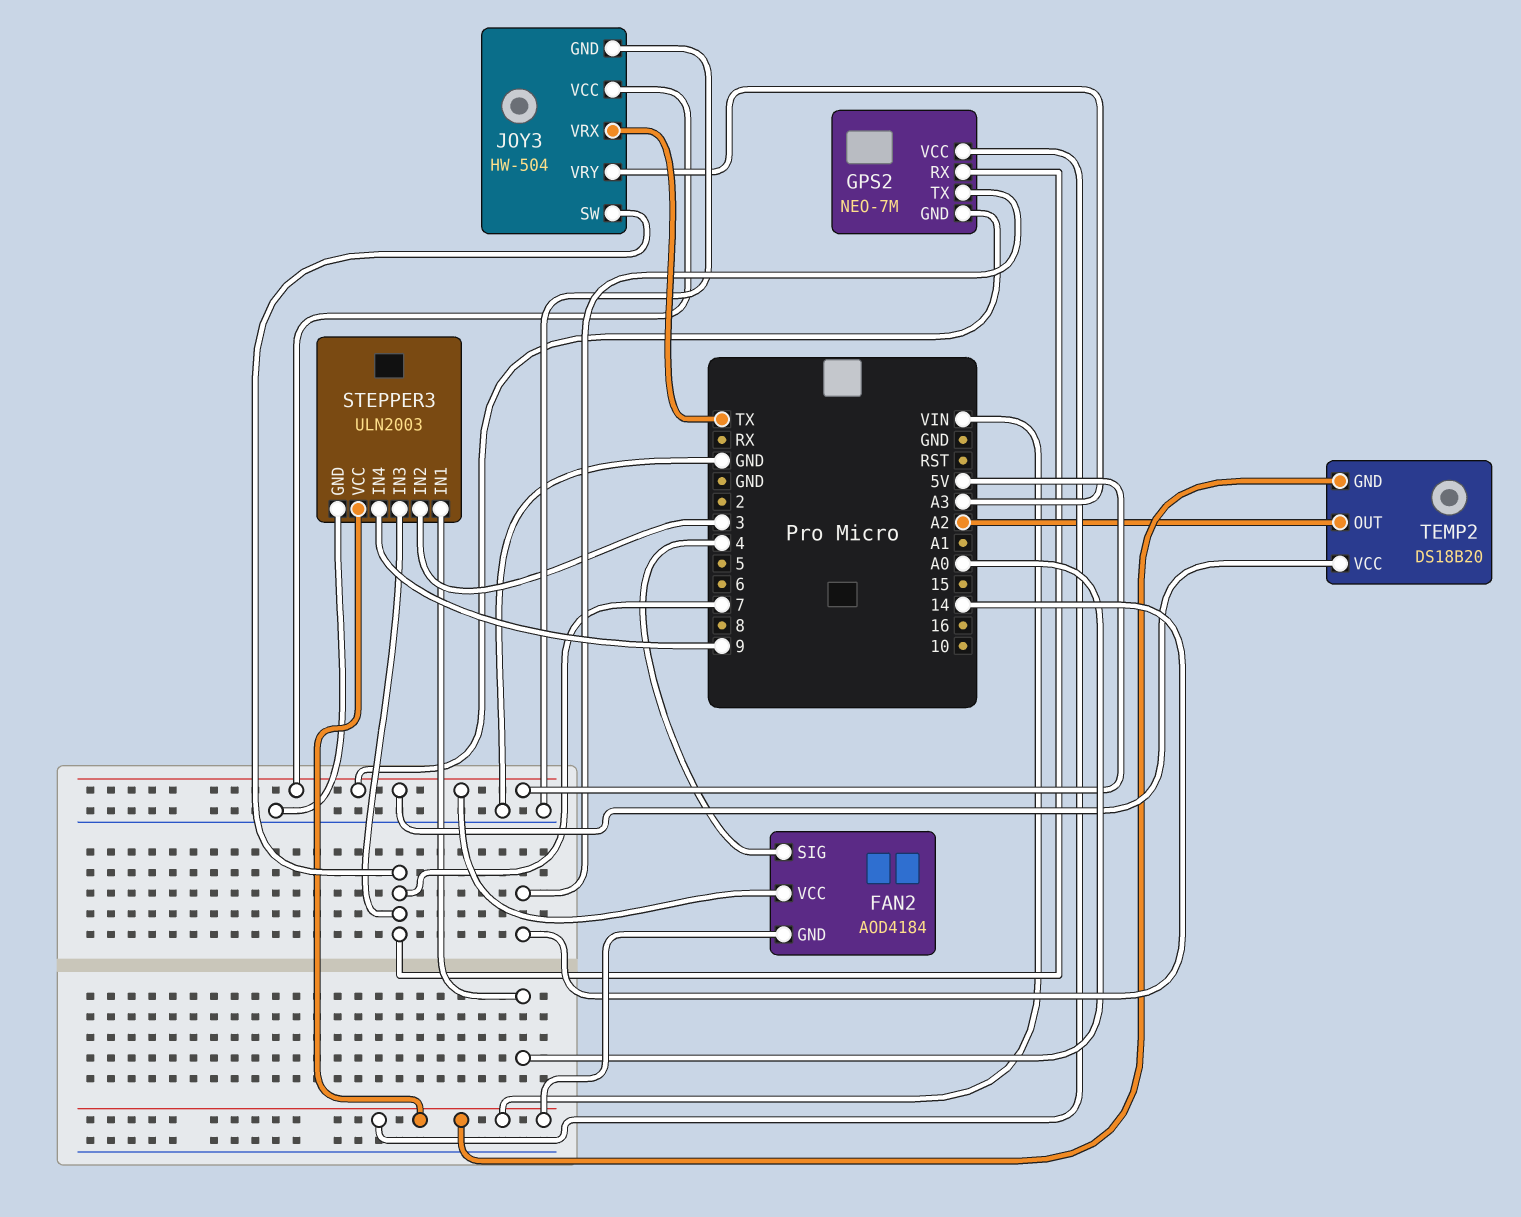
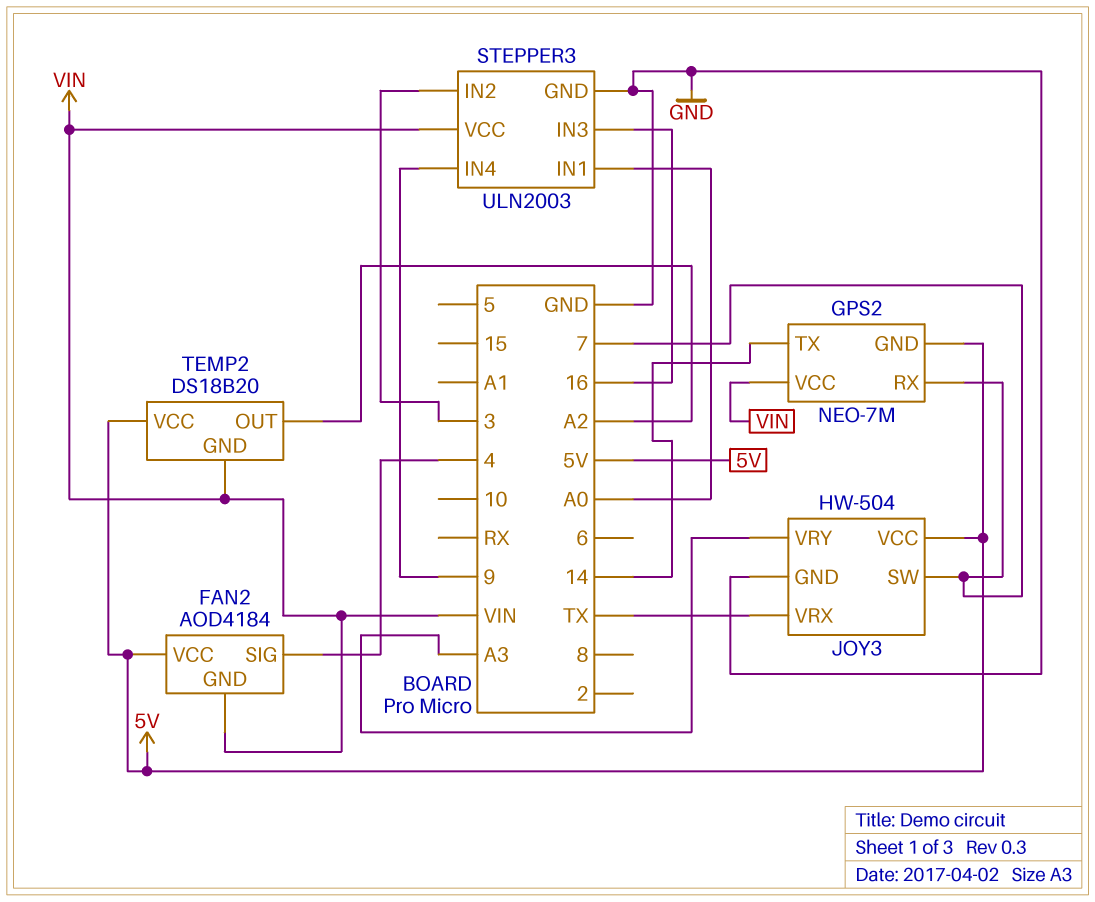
STEPPER3 pin IN3: 7 -> 16

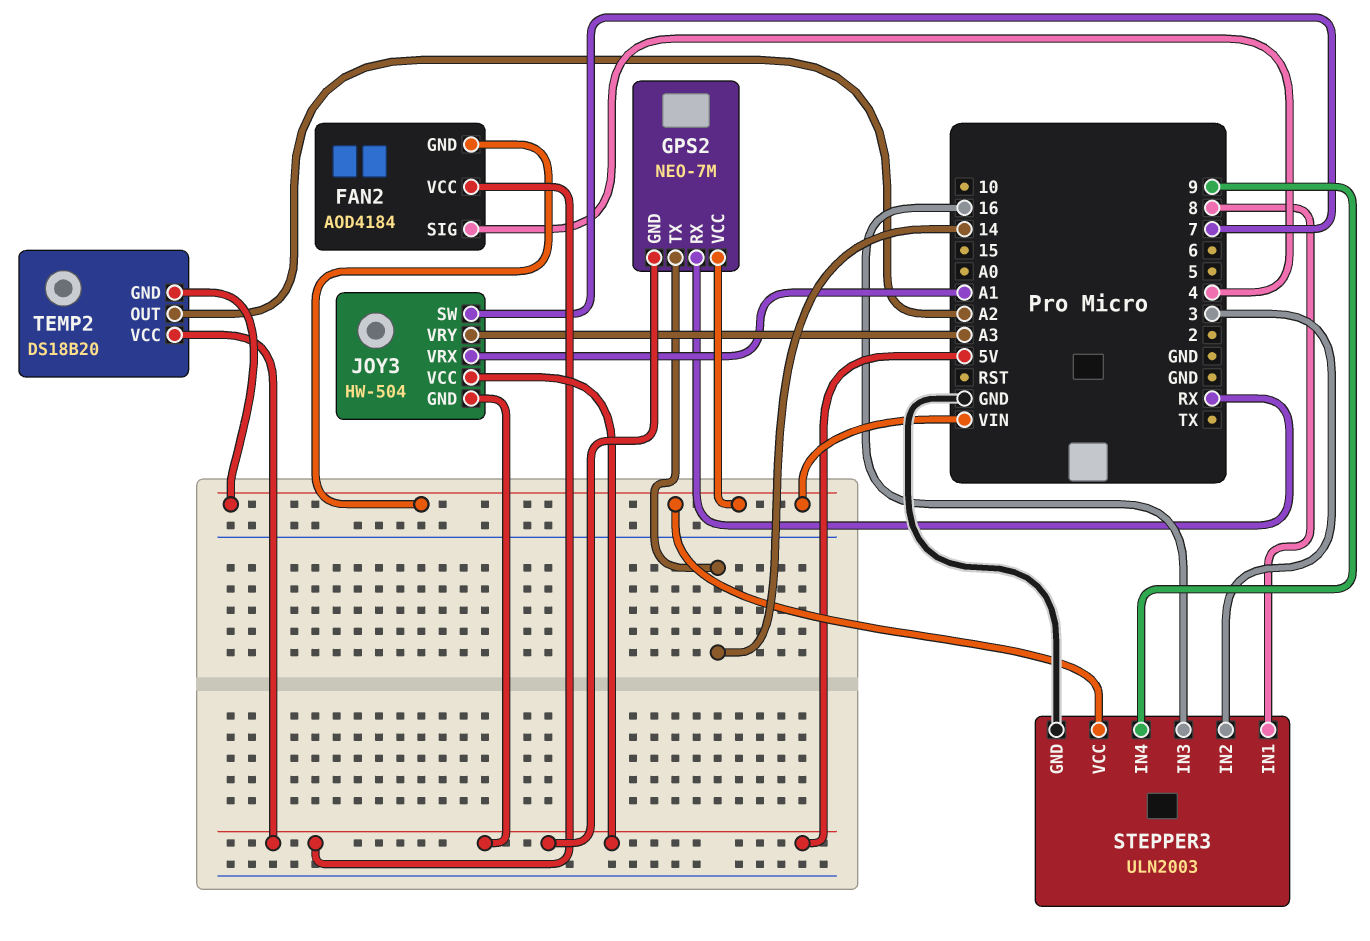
GPS2 pin RX: 7 -> RX
JOY3 pin GND: GND -> 5V
JOY3 pin VRX: TX -> A1
STEPPER3 pin IN1: A0 -> 8

